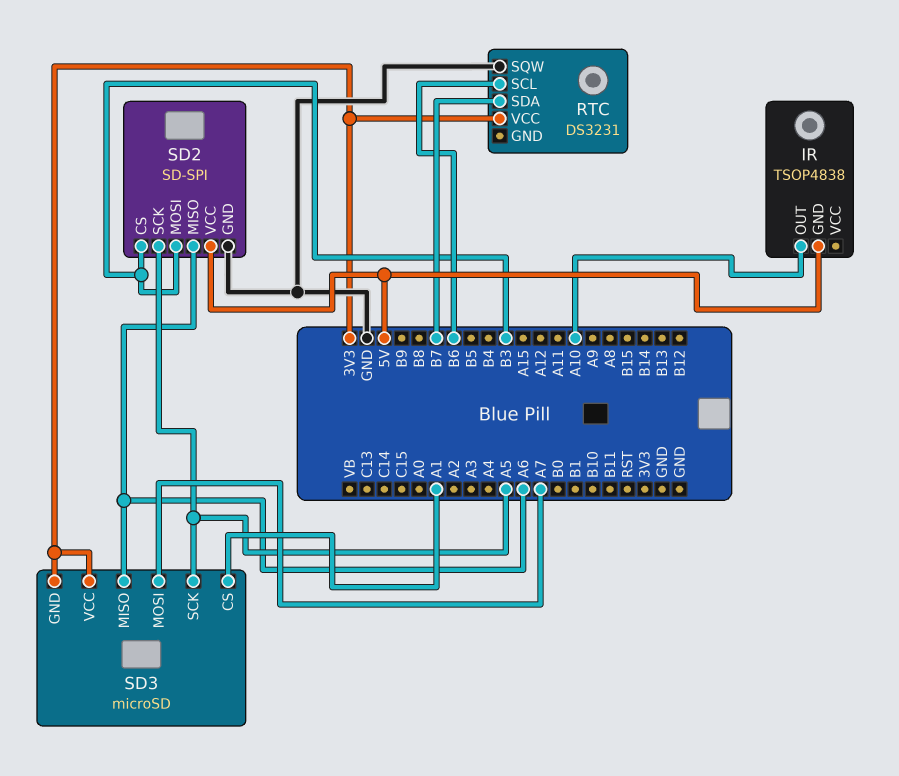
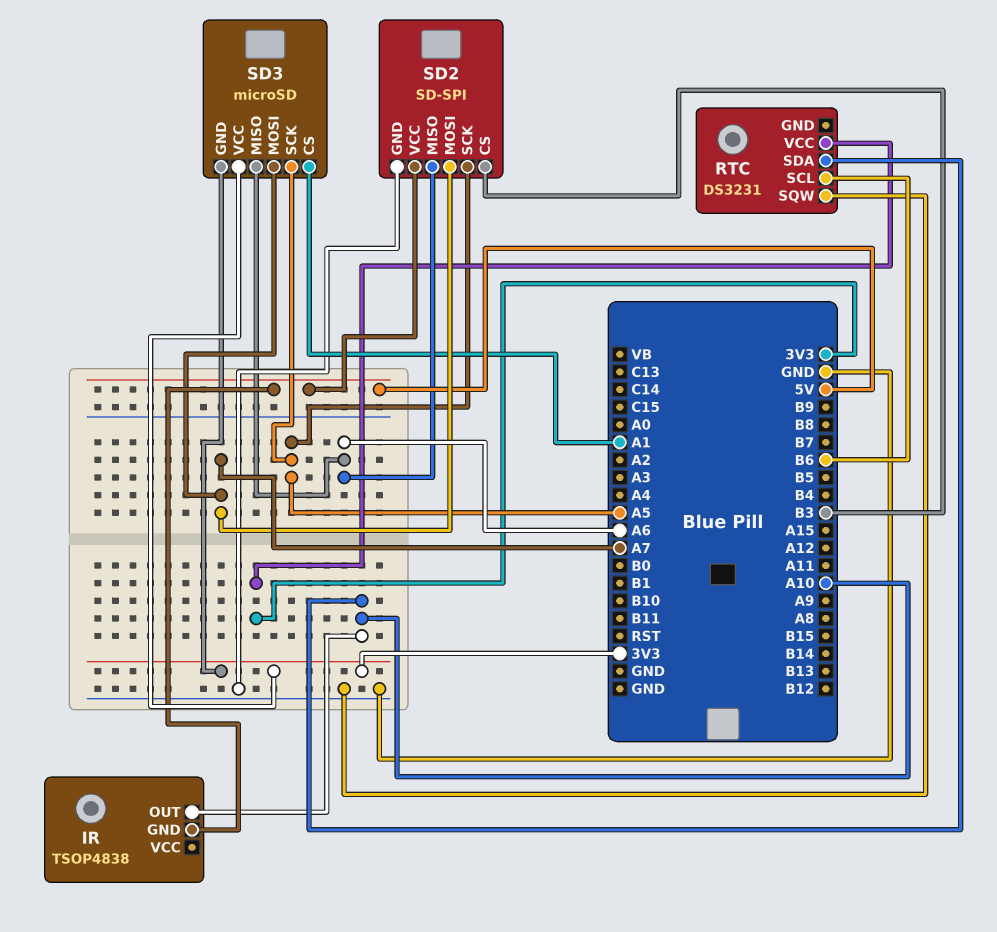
RTC pin SDA: B7 -> A10
SD2 pin MOSI: B3 -> A7

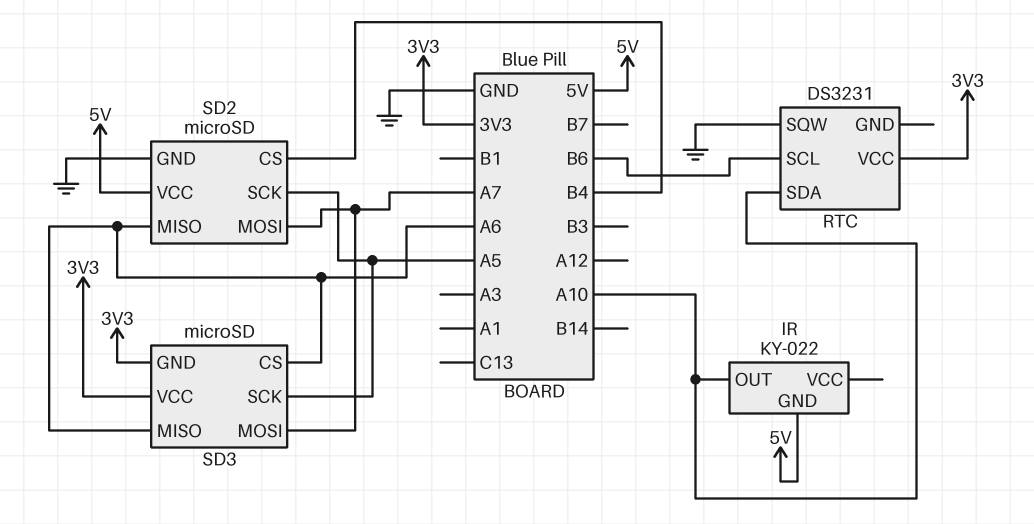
IR: TSOP4838 -> KY-022
SD2: SD-SPI -> microSD
SD2 pin CS: B3 -> B4
SD3 pin CS: A1 -> A6

